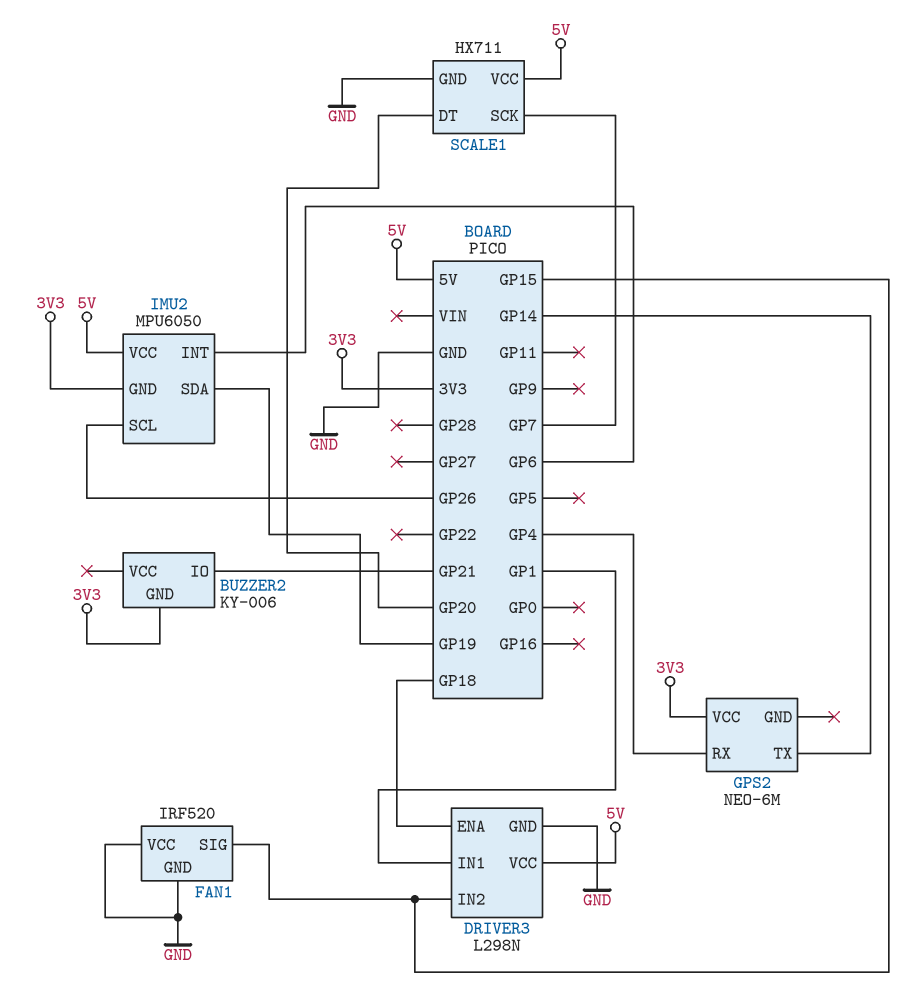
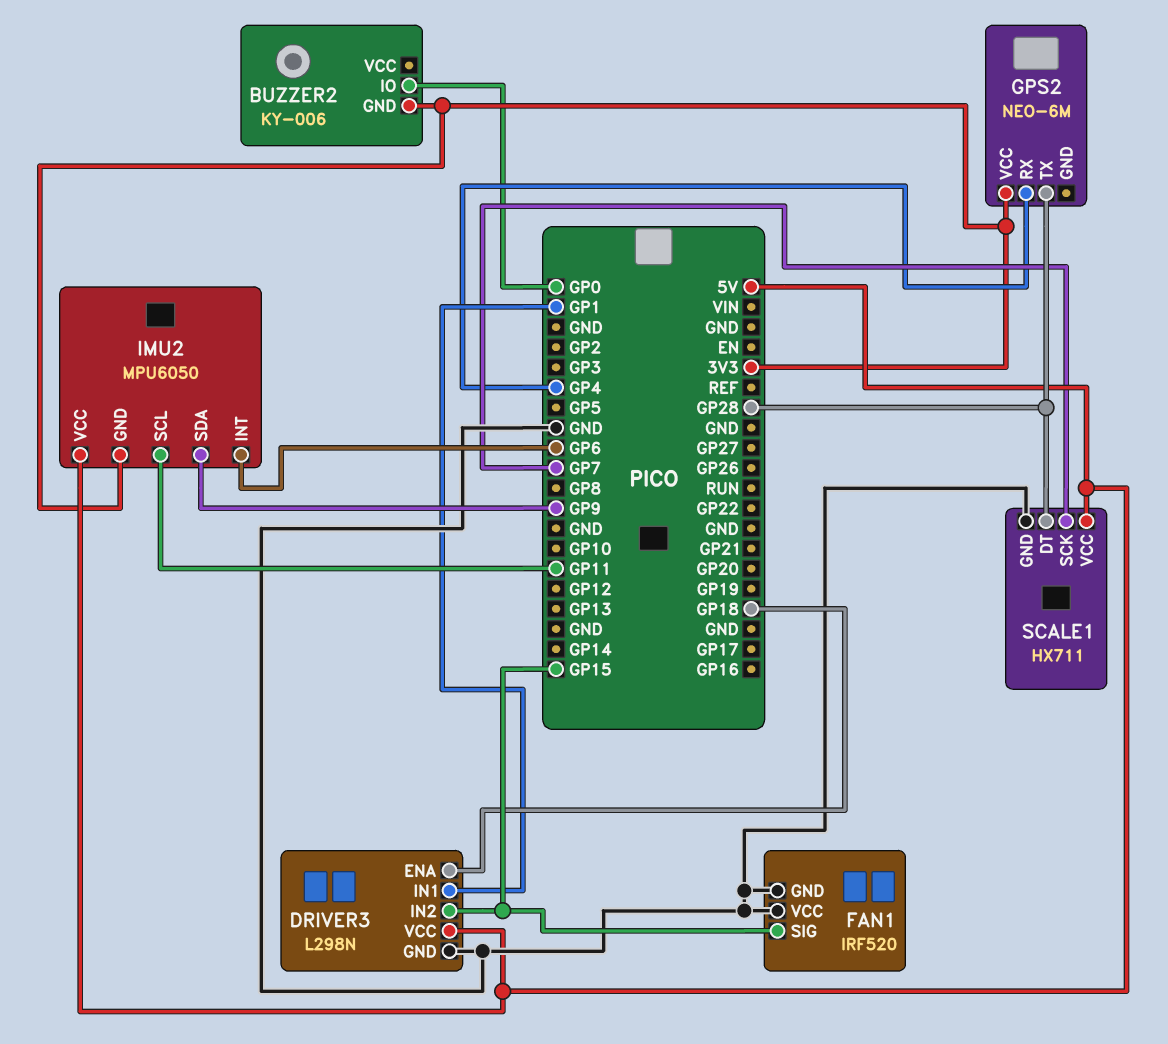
BUZZER2 pin IO: GP21 -> GP0
GPS2 pin TX: GP14 -> GP28
IMU2 pin SCL: GP26 -> GP11
IMU2 pin SDA: GP19 -> GP9
SCALE1 pin DT: GP20 -> GP28

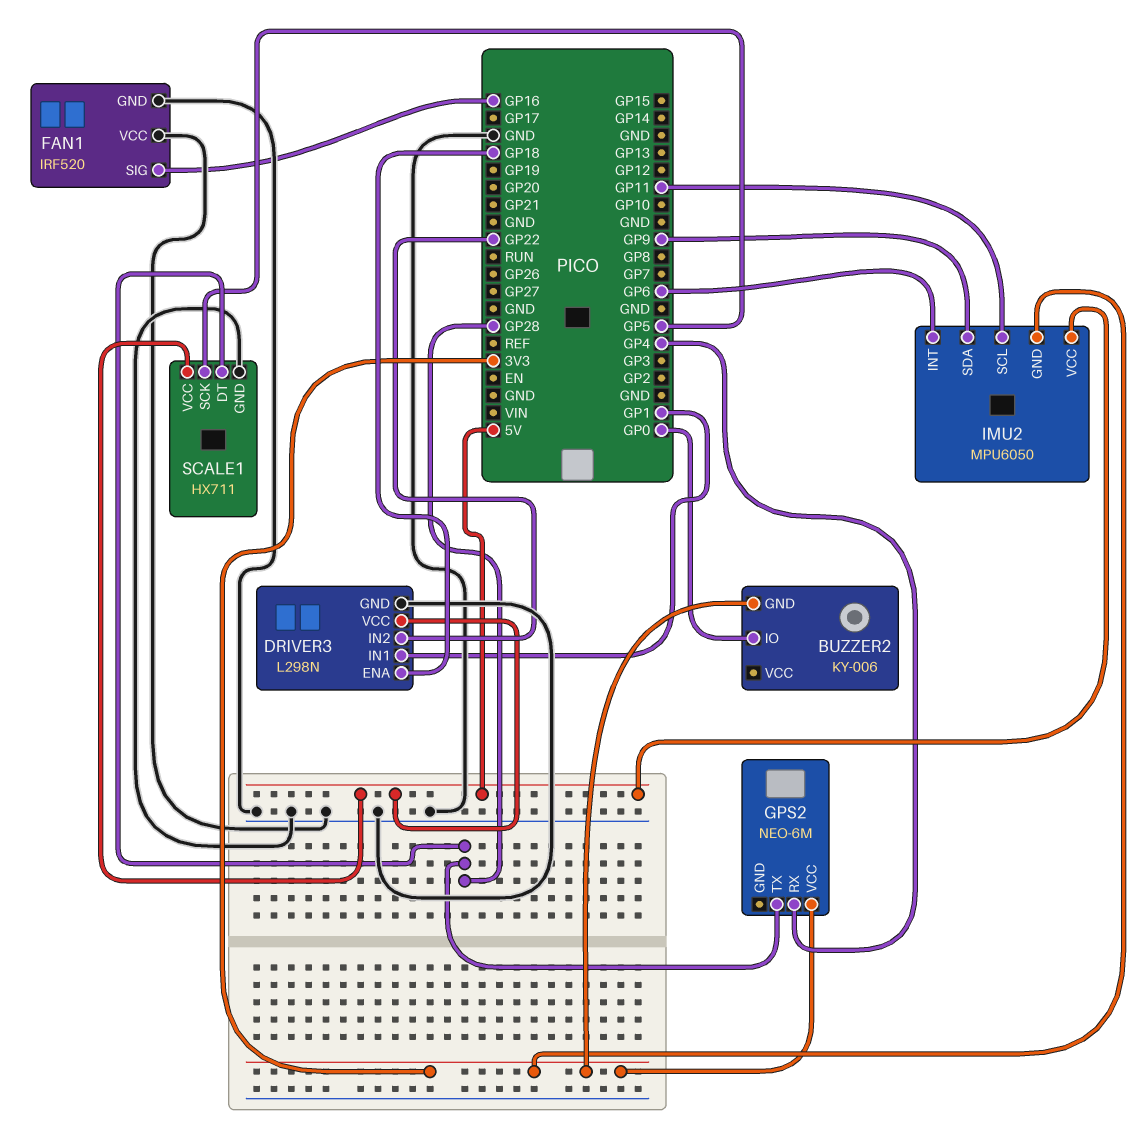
DRIVER3 pin IN2: GP15 -> GP22
FAN1 pin SIG: GP15 -> GP16
SCALE1 pin SCK: GP7 -> GP5

